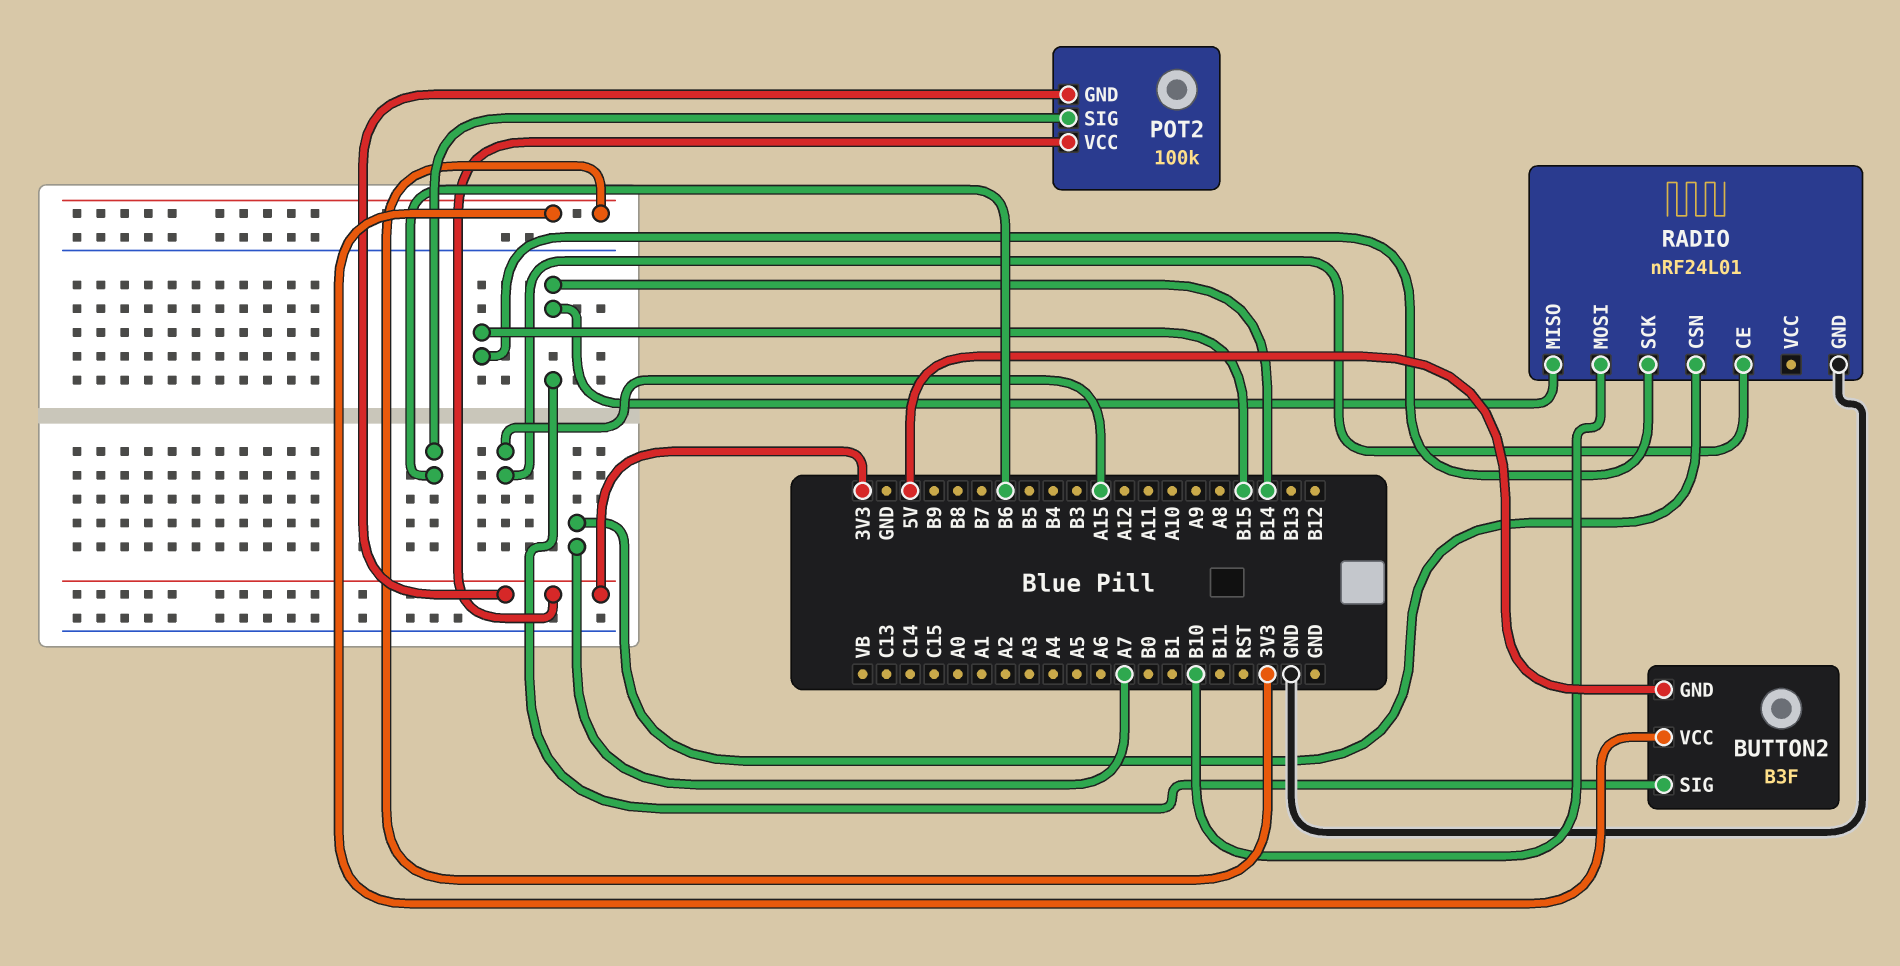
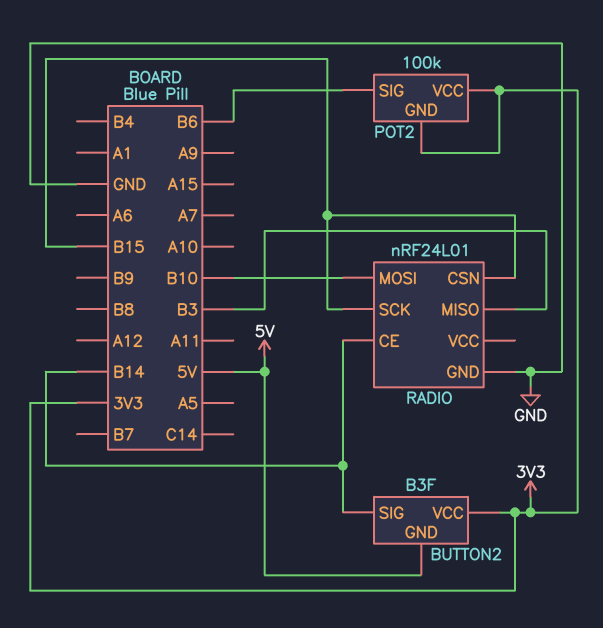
RADIO pin CE: A15 -> B14
RADIO pin CSN: A7 -> B15
RADIO pin MISO: B14 -> B3

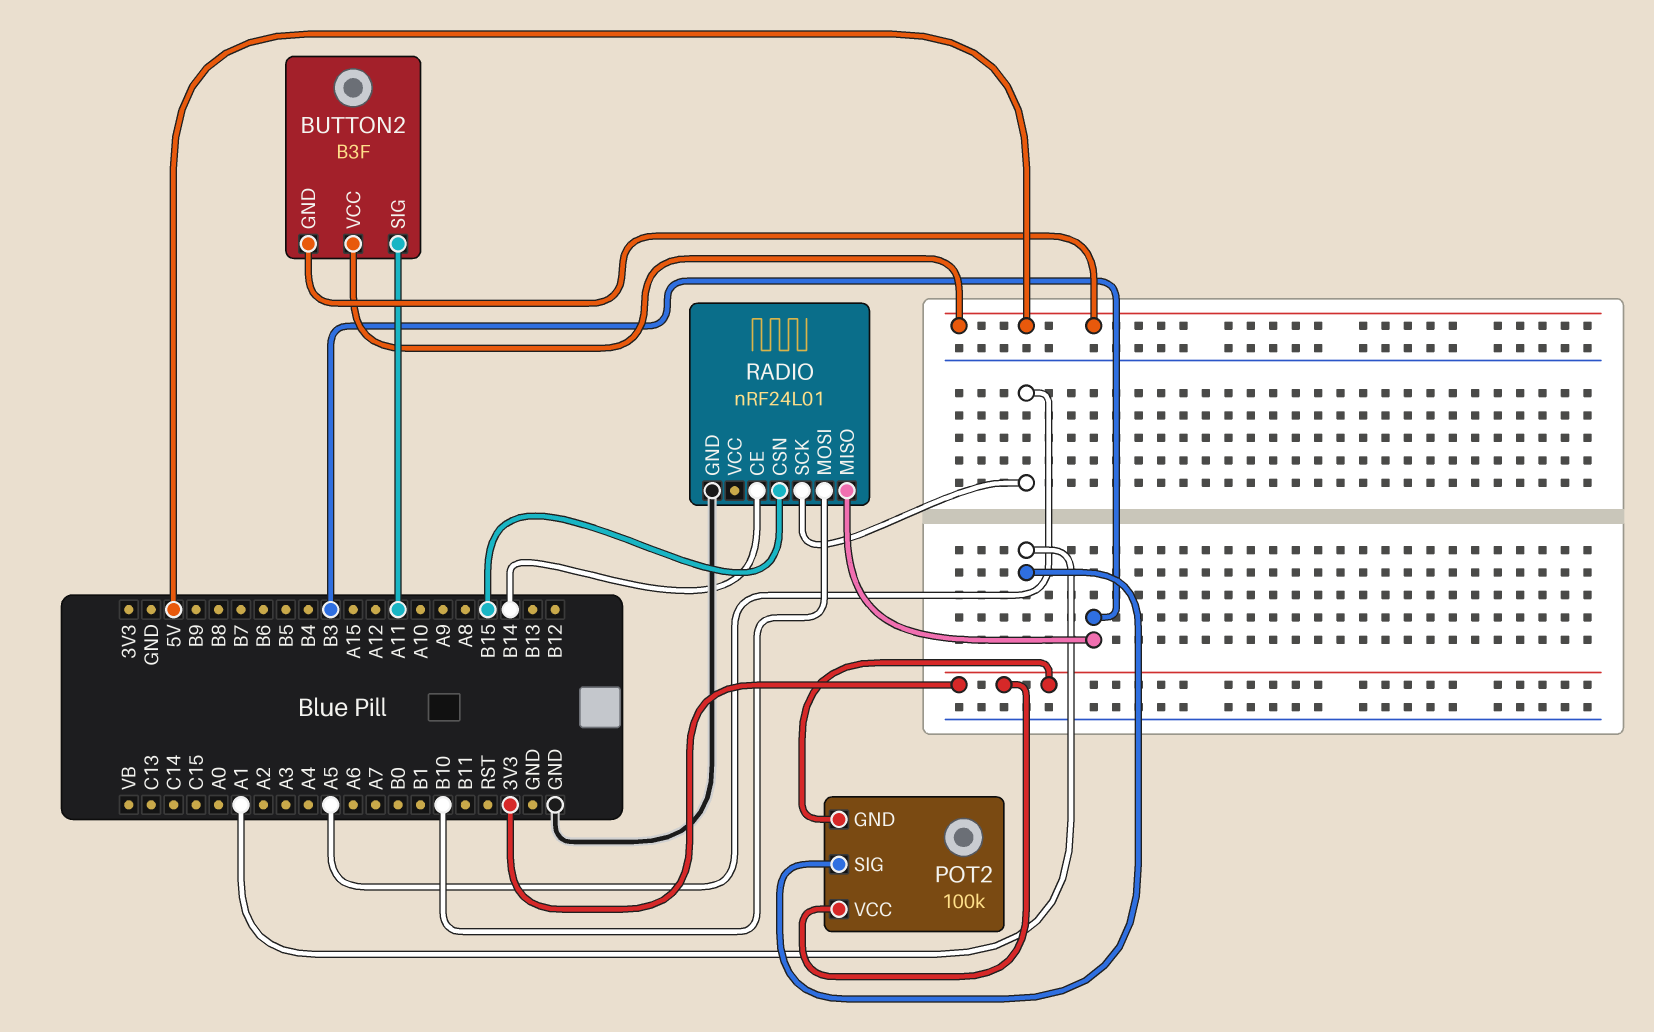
BUTTON2 pin SIG: B14 -> A11
BUTTON2 pin VCC: 3V3 -> 5V
POT2 pin SIG: B6 -> A1
RADIO pin SCK: B15 -> A5

